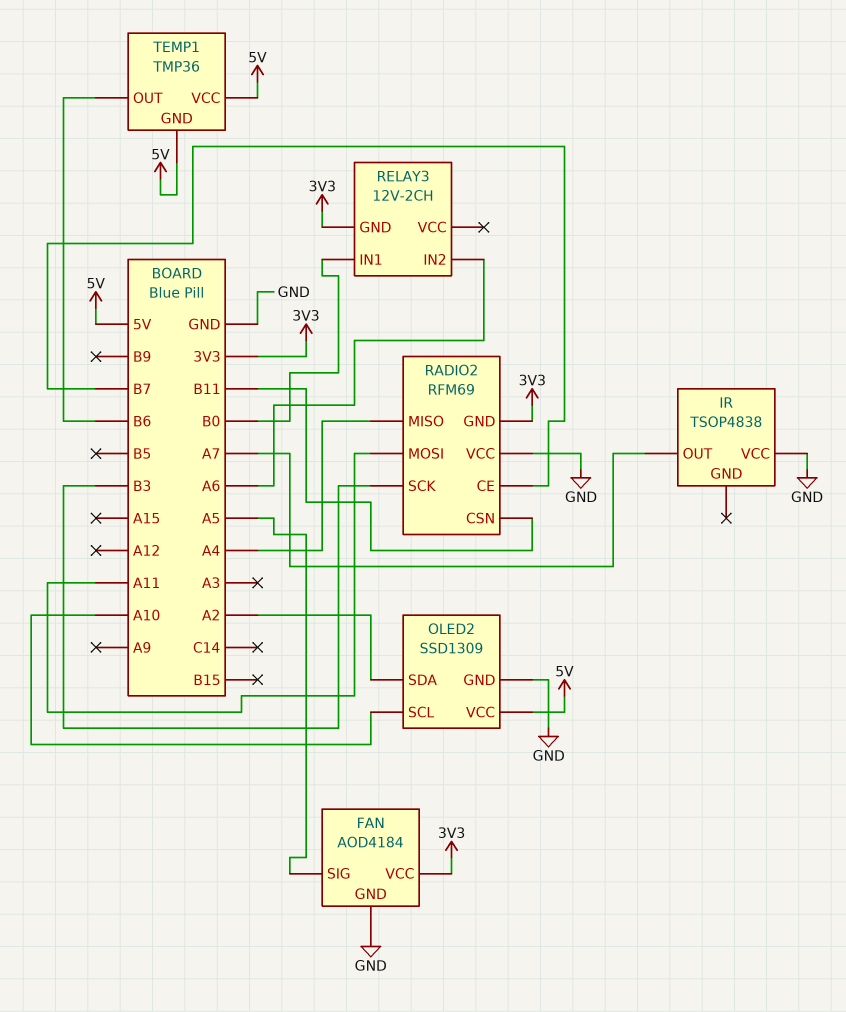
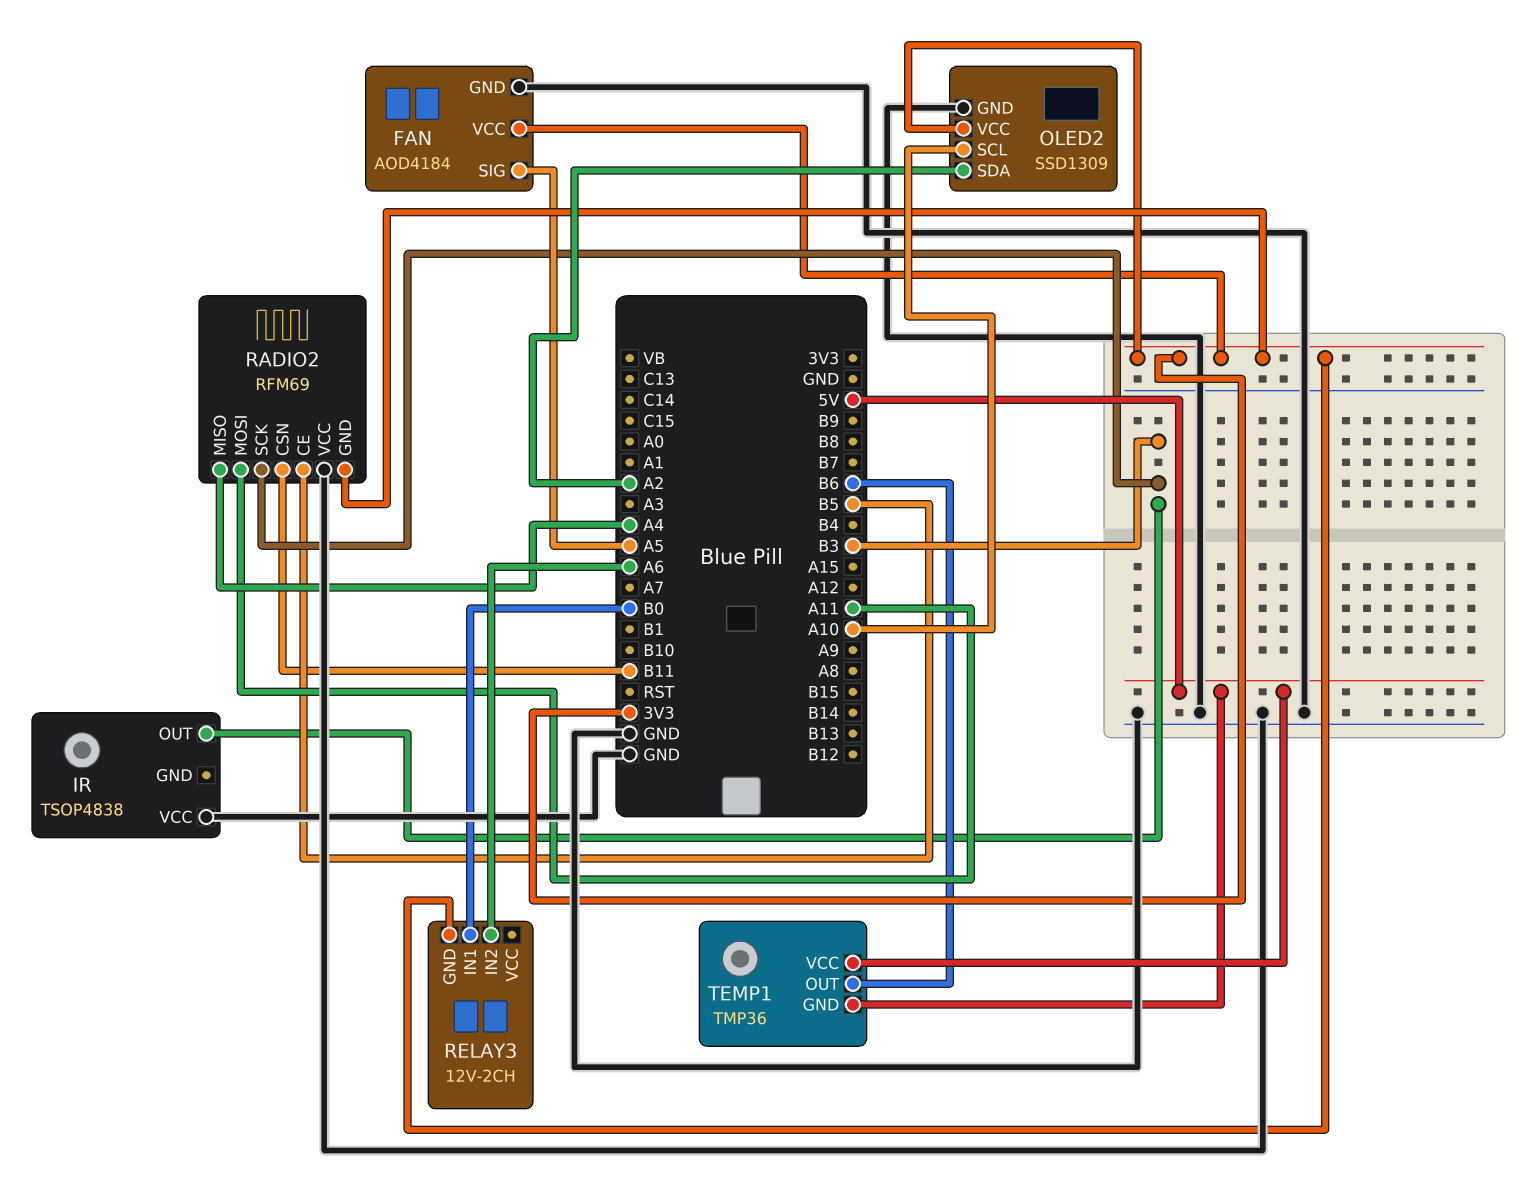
IR pin OUT: A7 -> B3
OLED2 pin VCC: 5V -> 3V3
RADIO2 pin CE: B7 -> B5

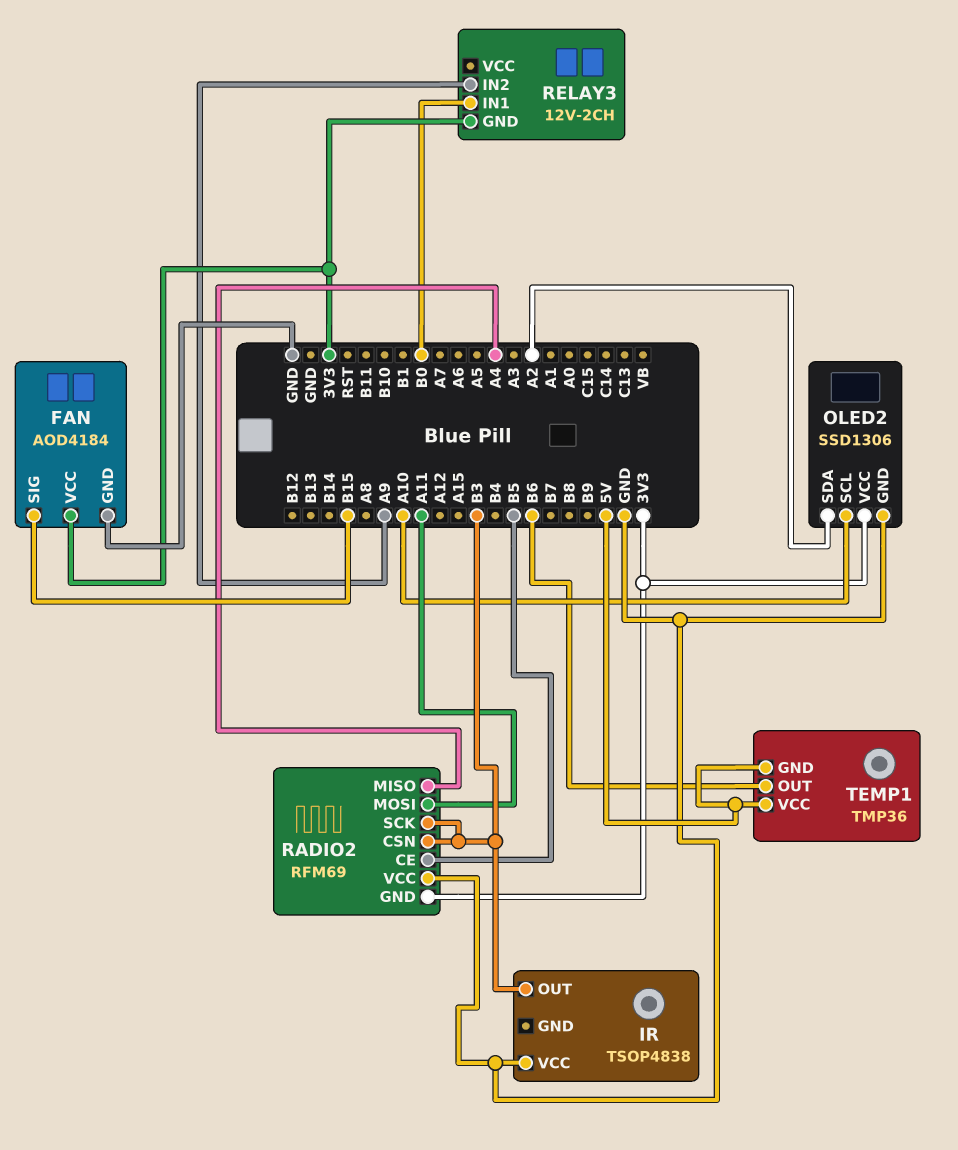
FAN pin SIG: A5 -> B15
OLED2: SSD1309 -> SSD1306
RADIO2 pin CSN: B11 -> B3
RELAY3 pin IN2: A6 -> A9

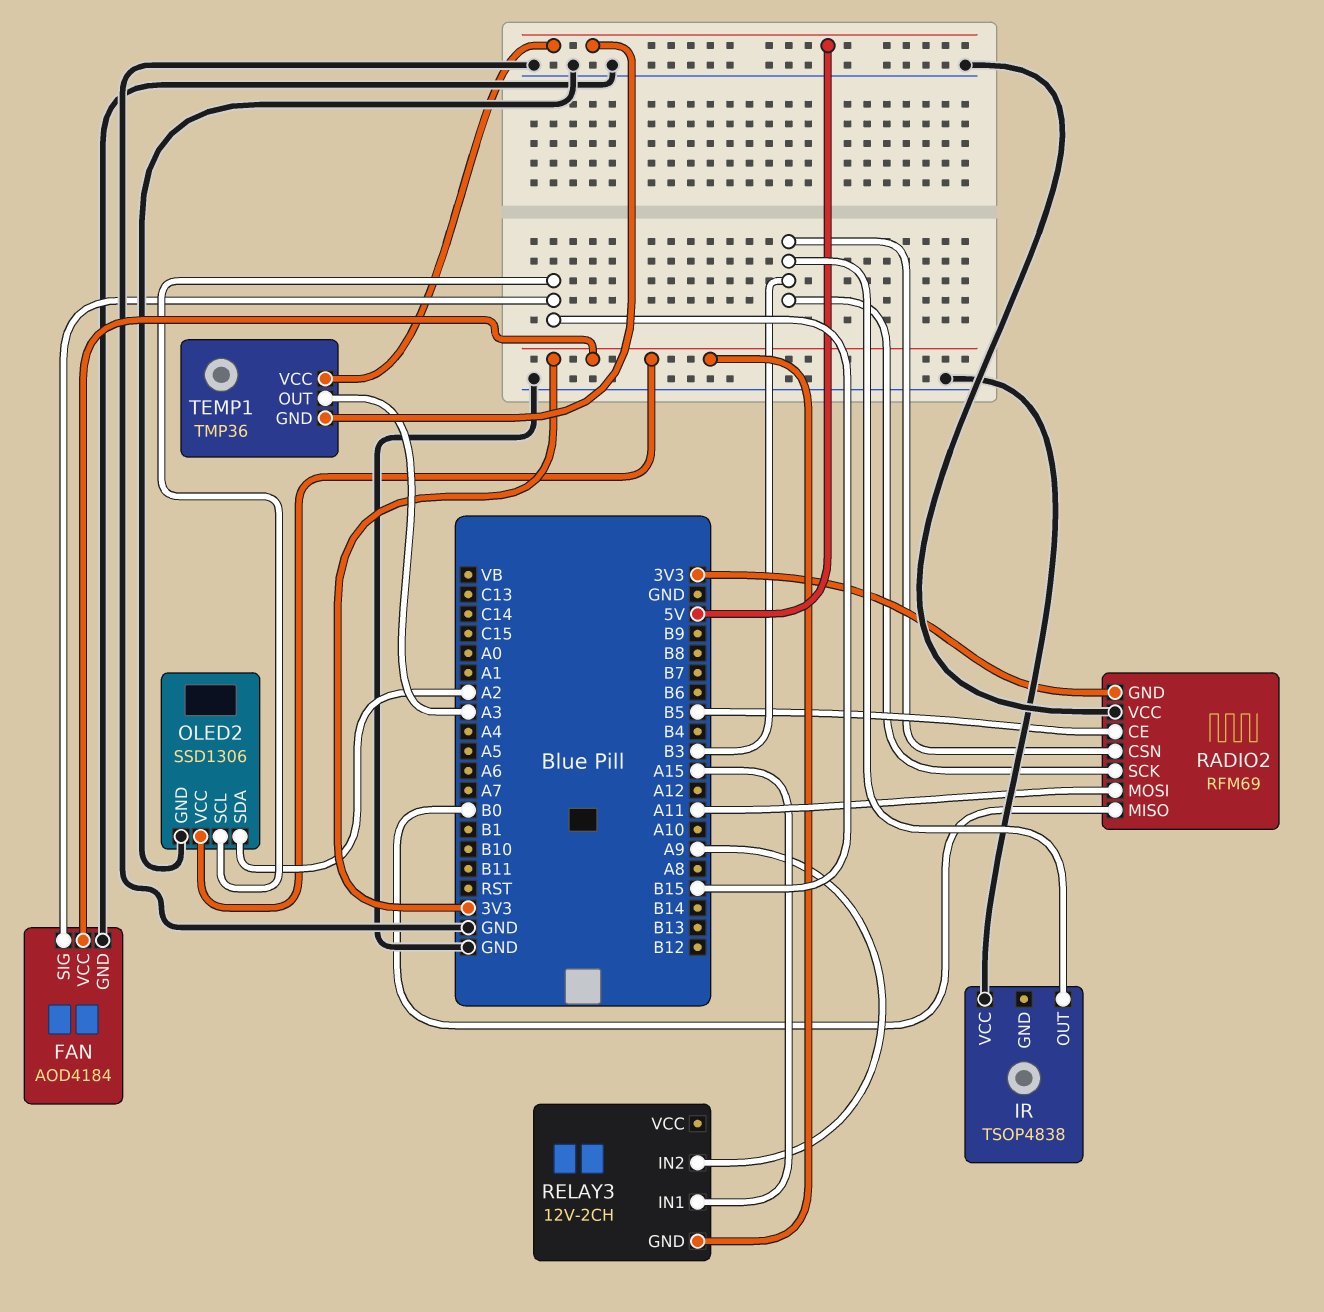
OLED2 pin SCL: A10 -> B15
RADIO2 pin MISO: A4 -> B0
RELAY3 pin IN1: B0 -> A15
TEMP1 pin OUT: B6 -> A3

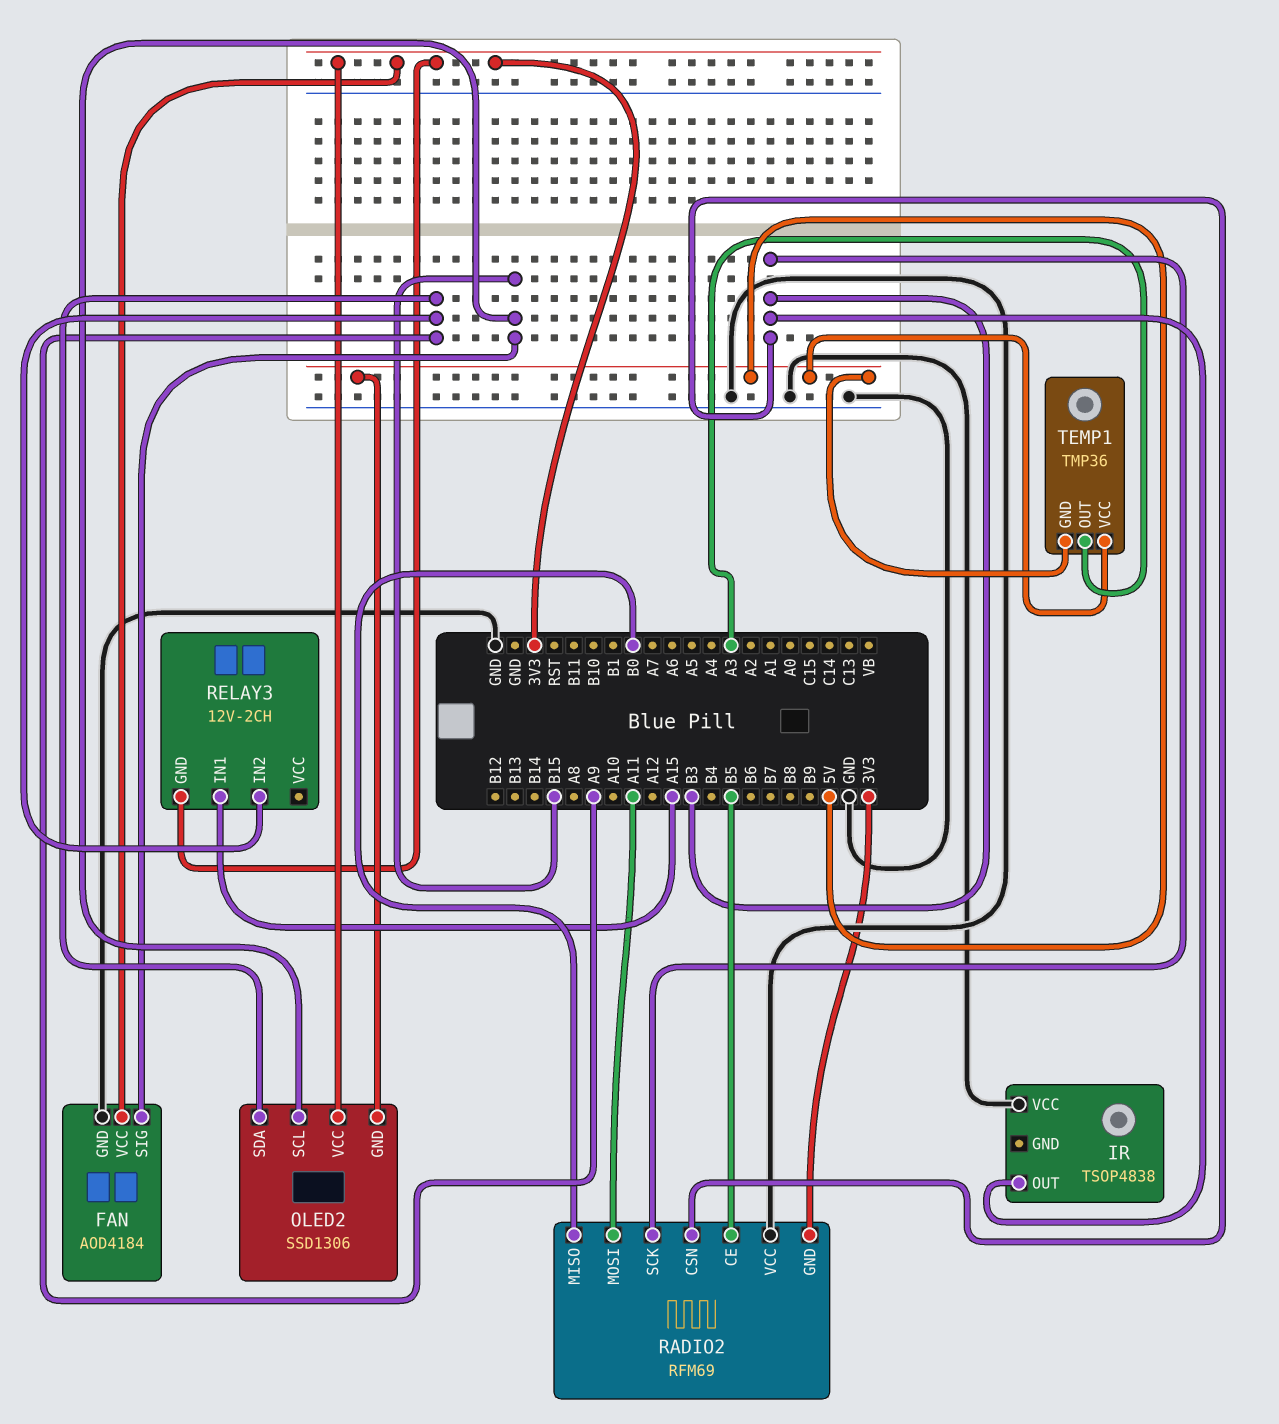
OLED2 pin GND: GND -> 5V
OLED2 pin SDA: A2 -> A9

